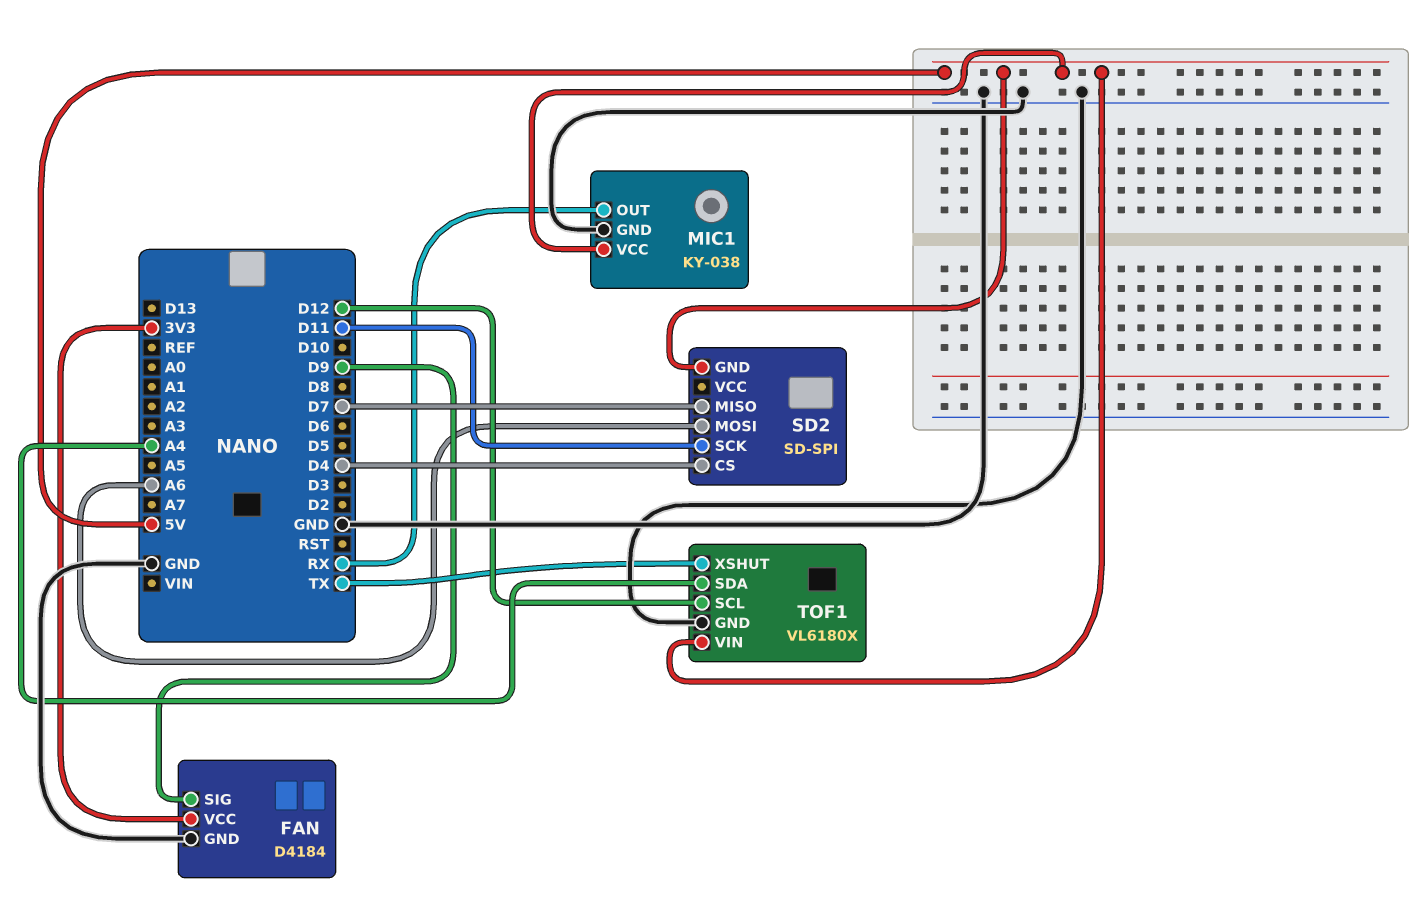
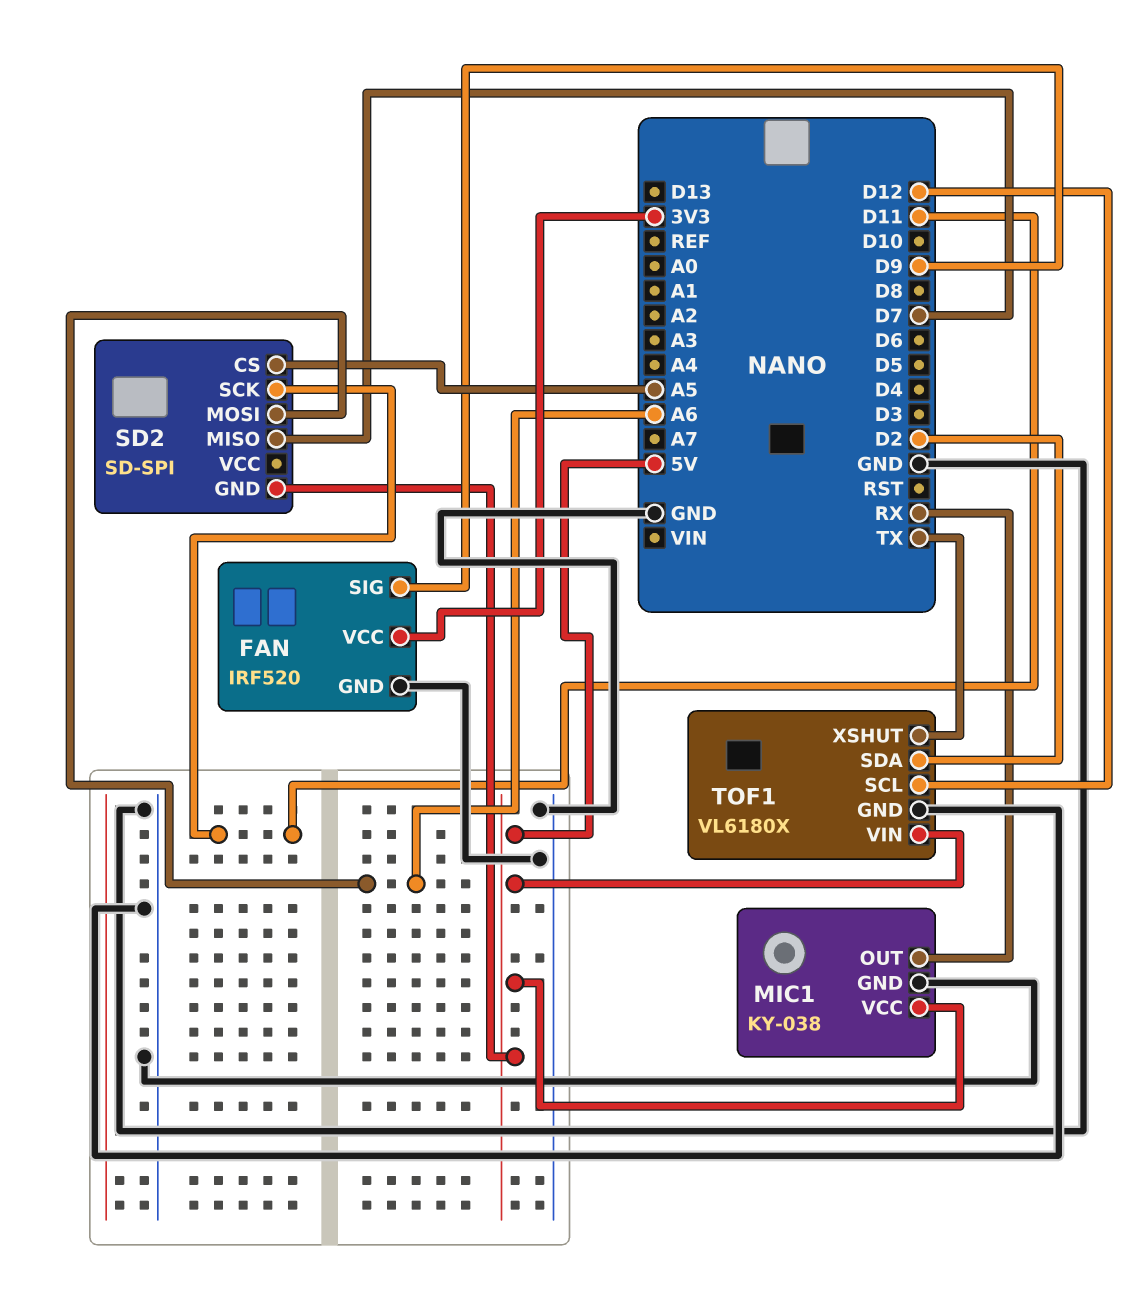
FAN: D4184 -> IRF520
SD2 pin CS: D4 -> A5
TOF1 pin SDA: A4 -> D2

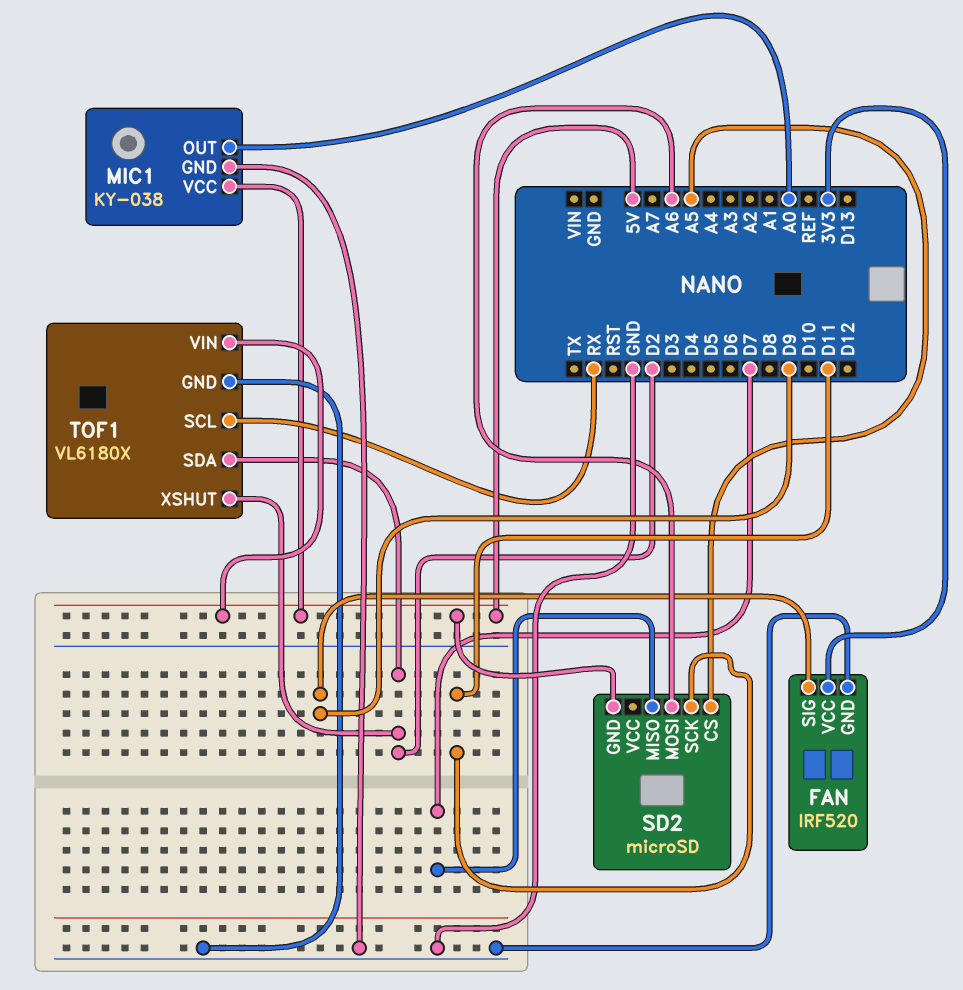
MIC1 pin OUT: RX -> A0
SD2: SD-SPI -> microSD
TOF1 pin SCL: D12 -> RX
TOF1 pin XSHUT: TX -> D2

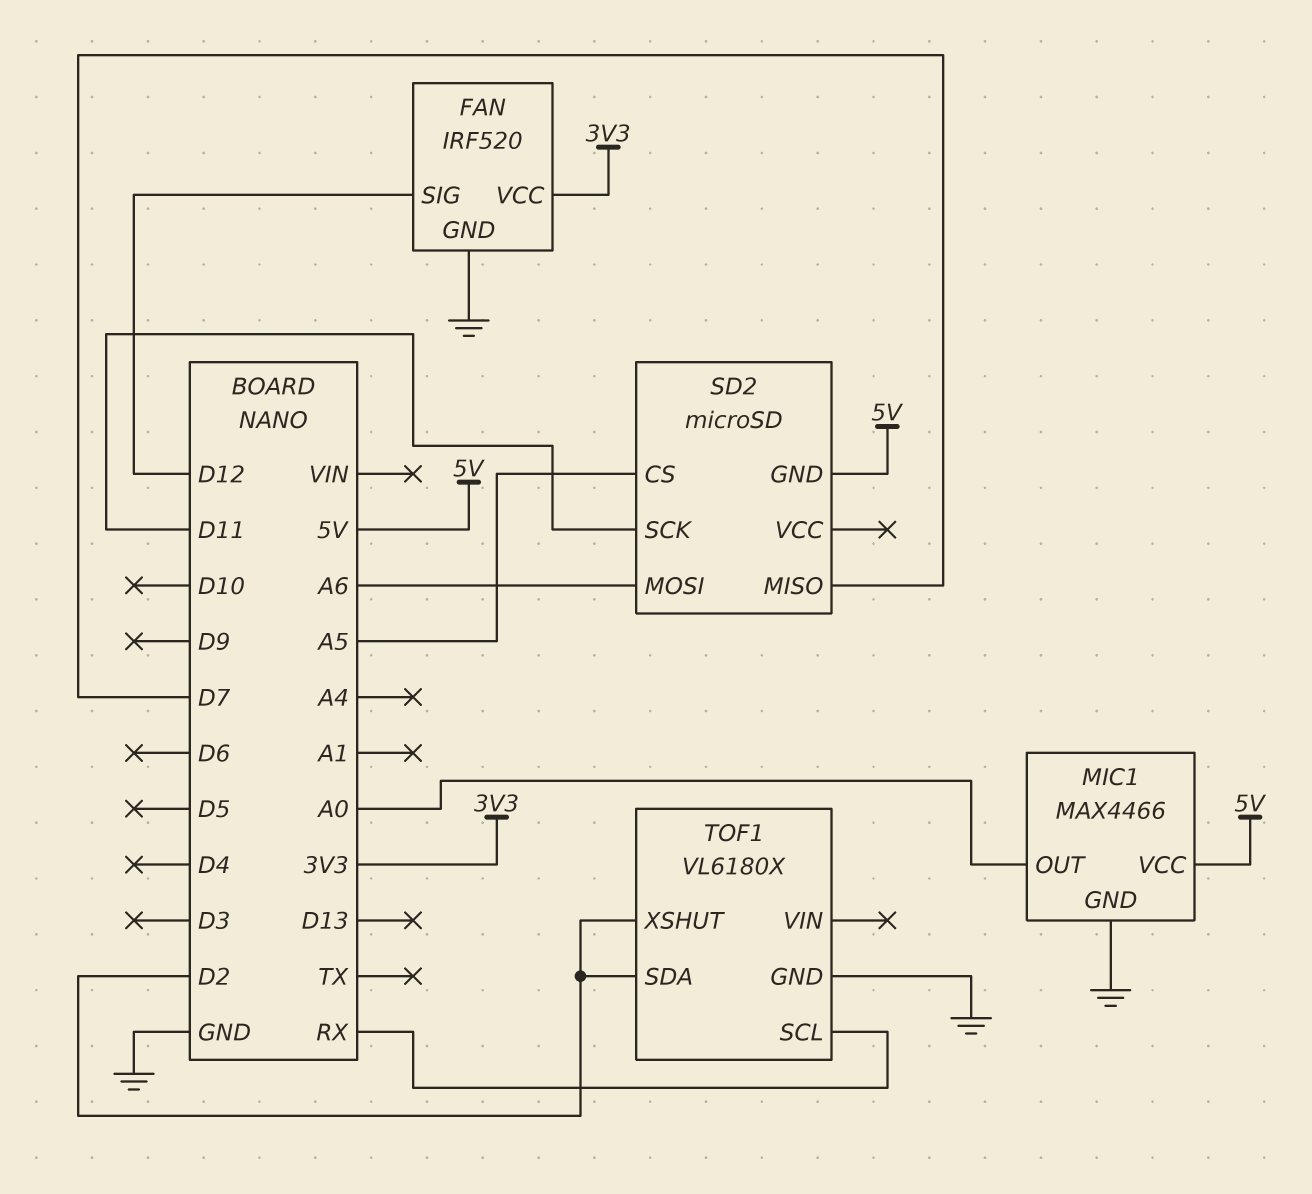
FAN pin SIG: D9 -> D12
MIC1: KY-038 -> MAX4466
TOF1 pin VIN: 5V -> none

